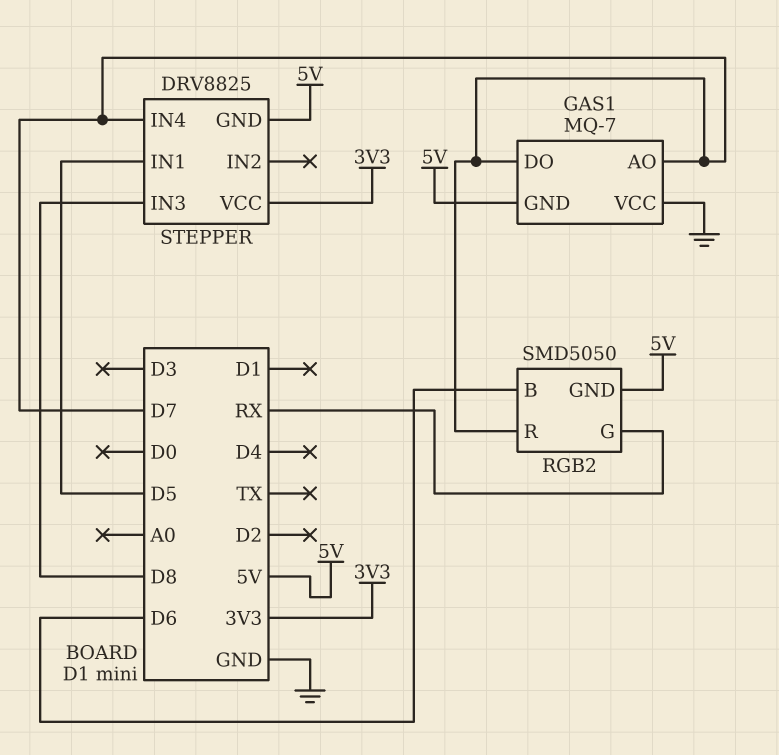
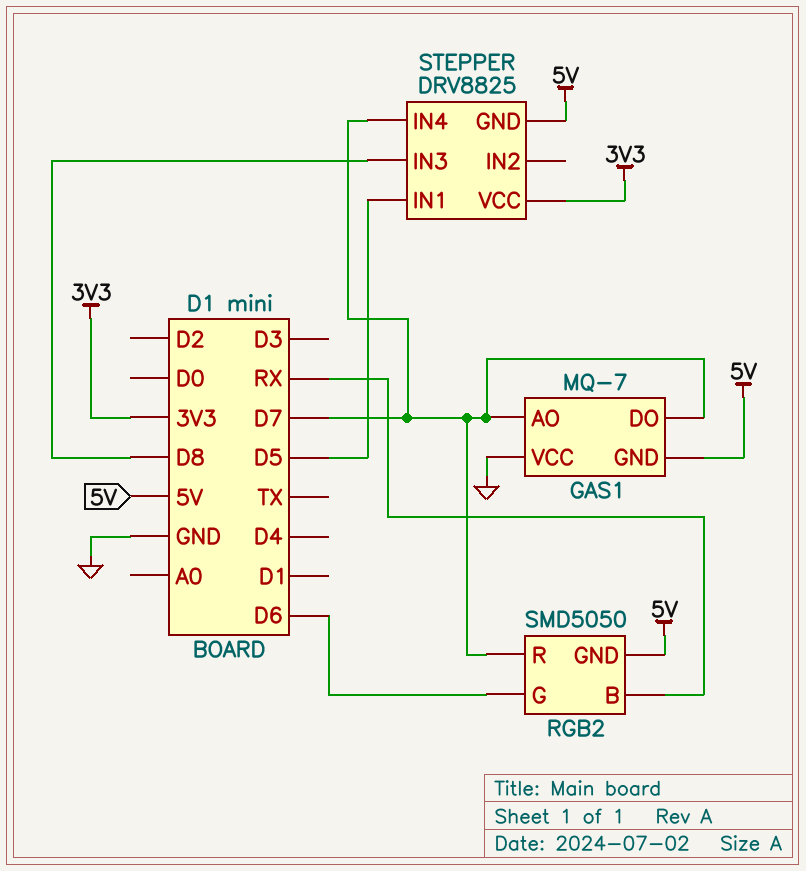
RGB2 pin B: D6 -> RX
RGB2 pin G: RX -> D6

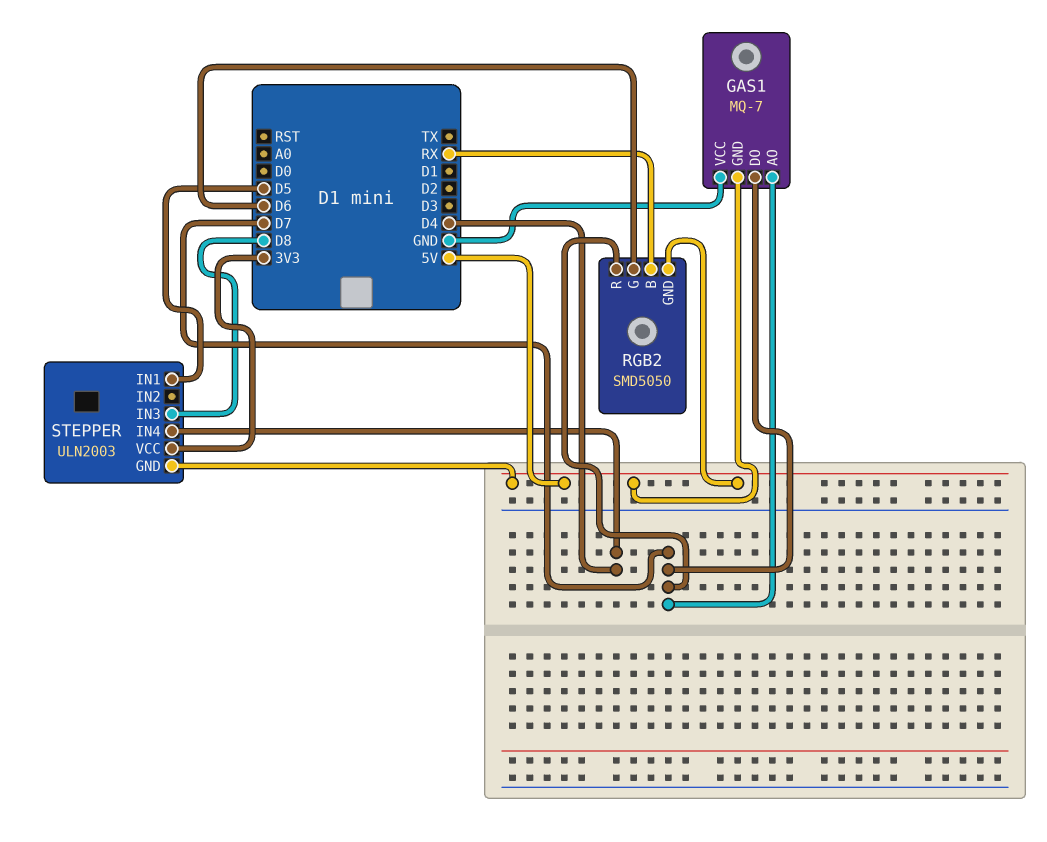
STEPPER: DRV8825 -> ULN2003
STEPPER pin IN4: D7 -> D4

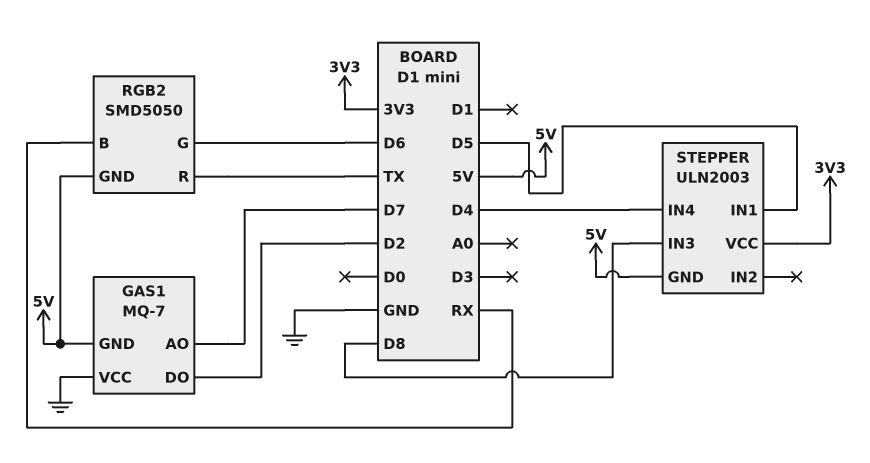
GAS1 pin DO: D7 -> D2
RGB2 pin R: D7 -> TX

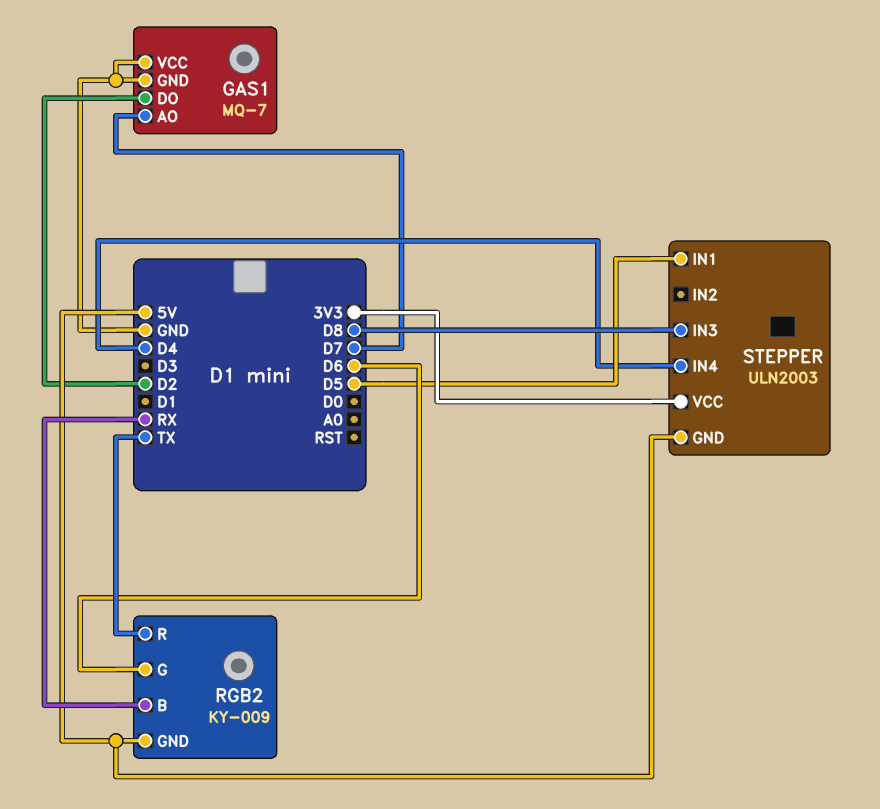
GAS1 pin GND: 5V -> GND
RGB2: SMD5050 -> KY-009

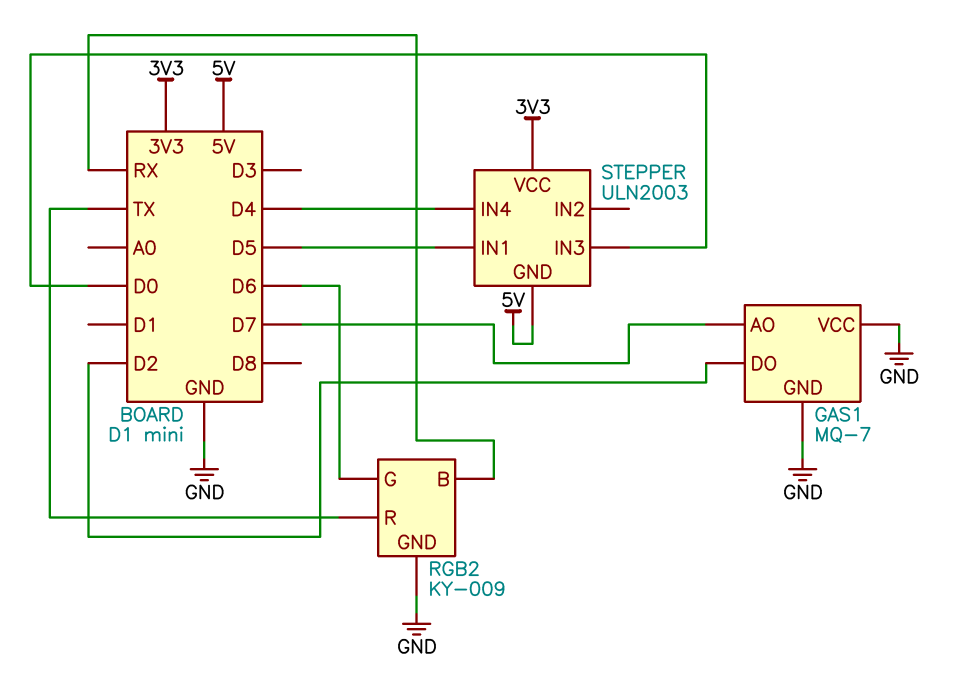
RGB2 pin GND: 5V -> GND
STEPPER pin IN3: D8 -> D0

